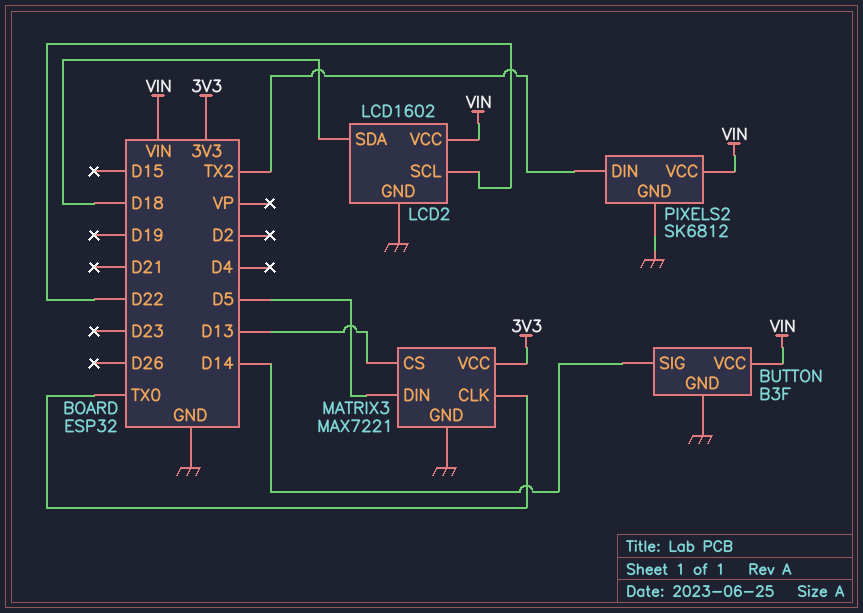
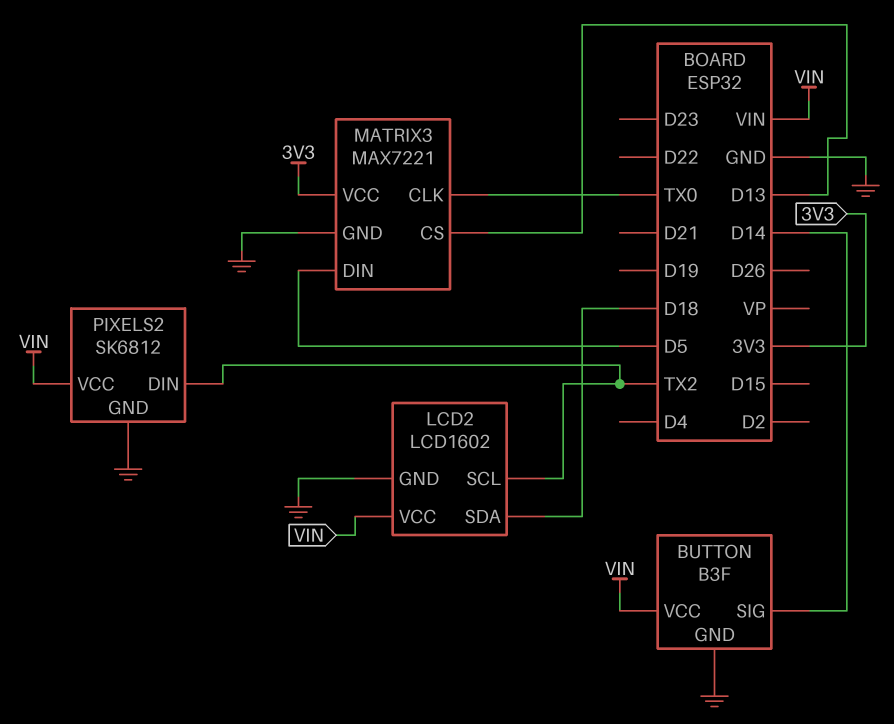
LCD2 pin SCL: D22 -> TX2

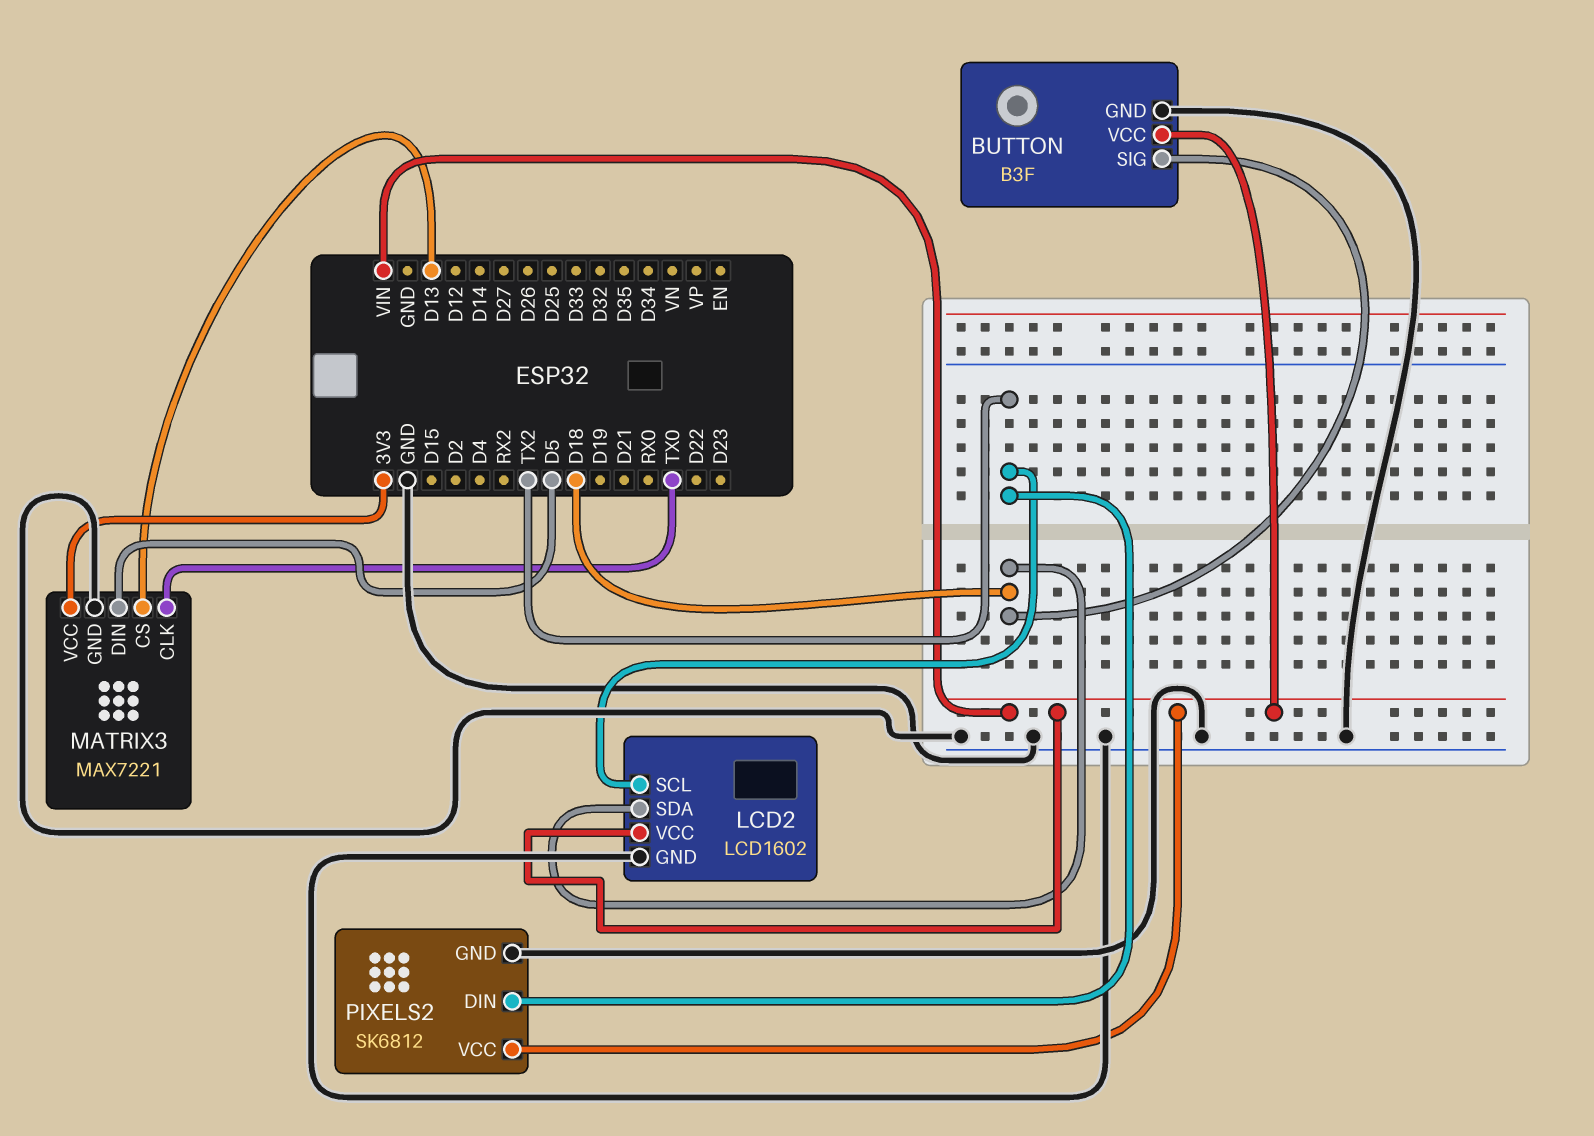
BUTTON pin SIG: D14 -> D18

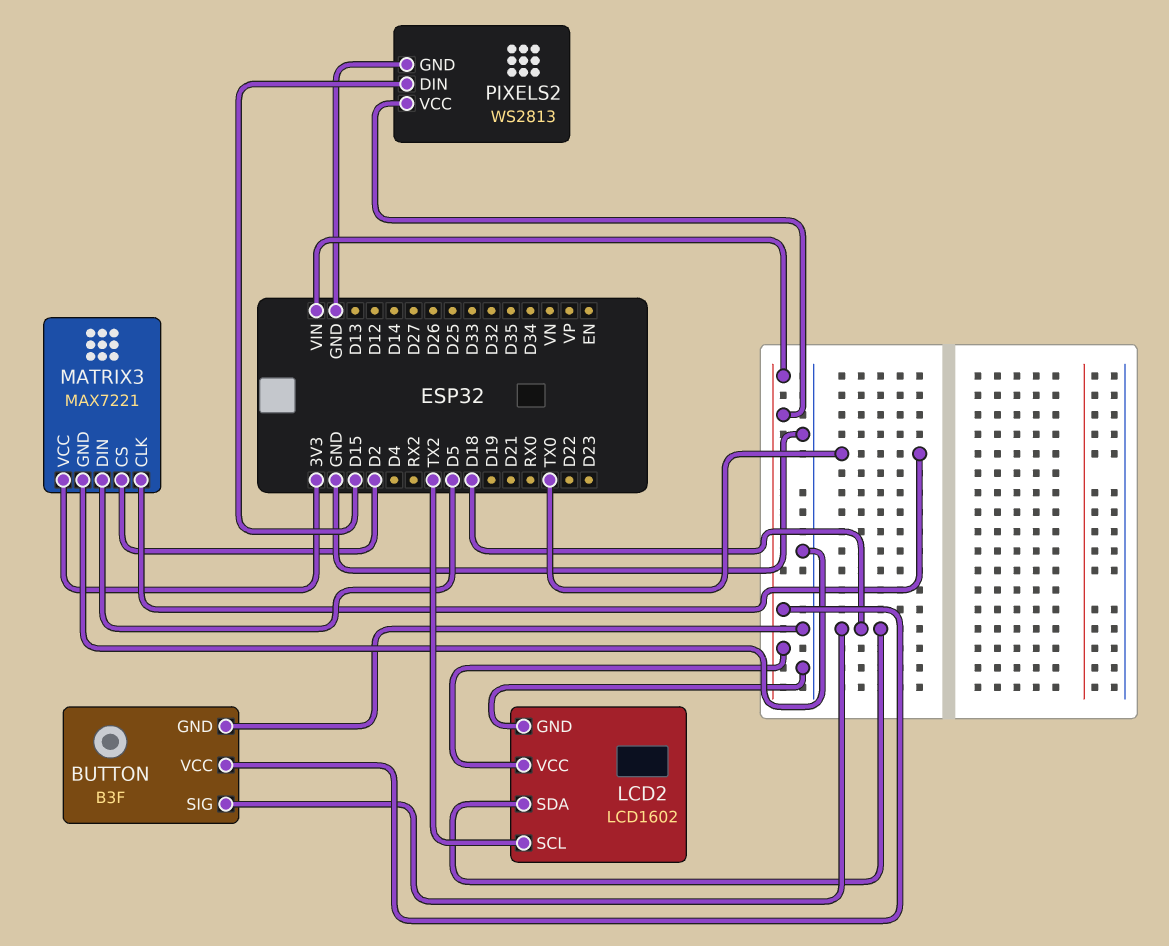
MATRIX3 pin CS: D13 -> D2
PIXELS2: SK6812 -> WS2813
PIXELS2 pin DIN: TX2 -> D15

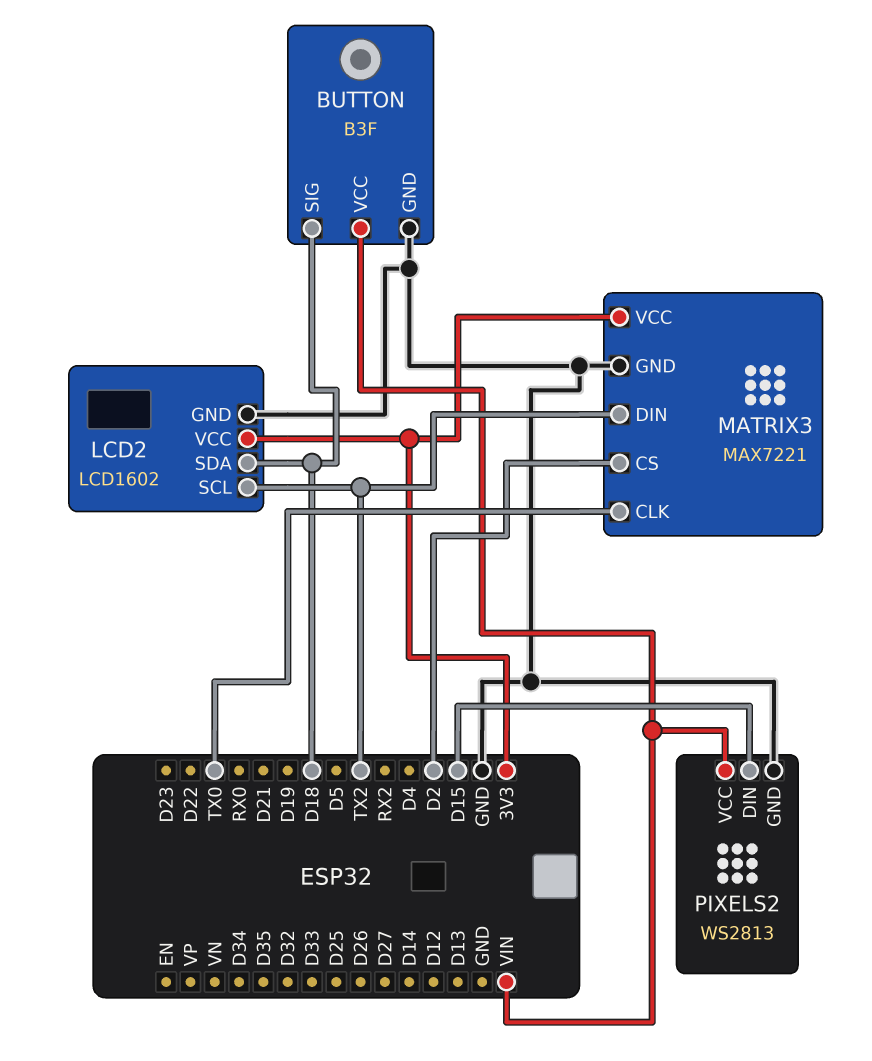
LCD2 pin VCC: VIN -> 3V3
MATRIX3 pin DIN: D5 -> TX2

